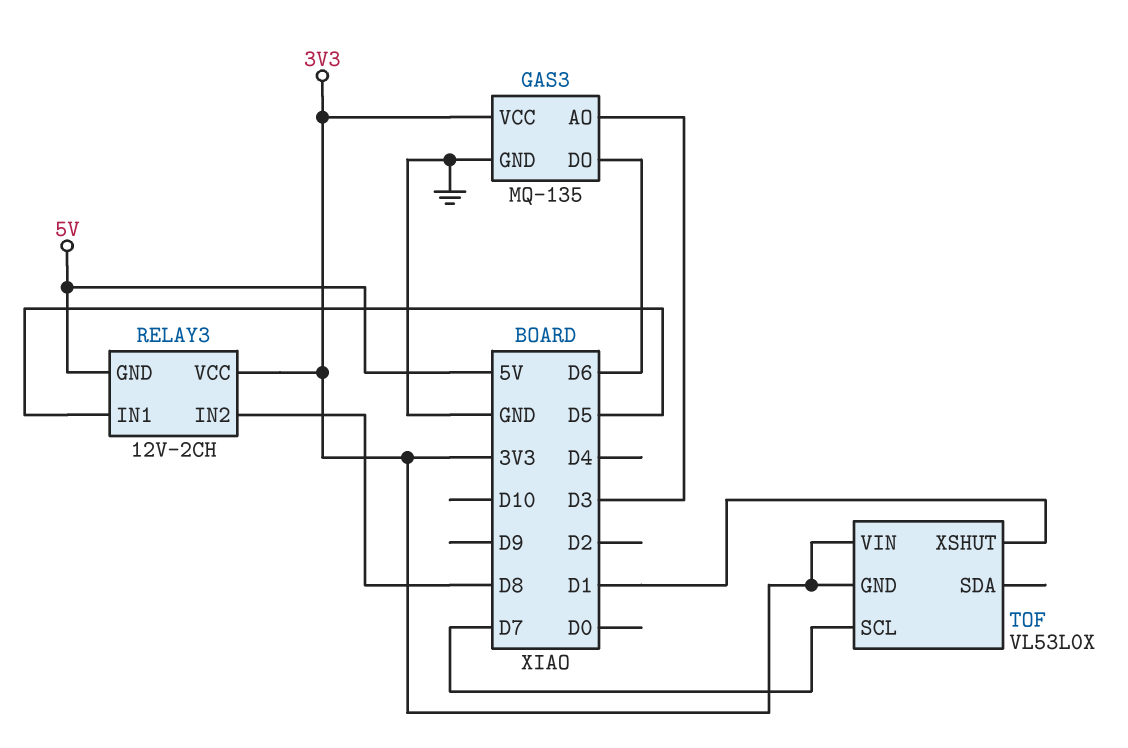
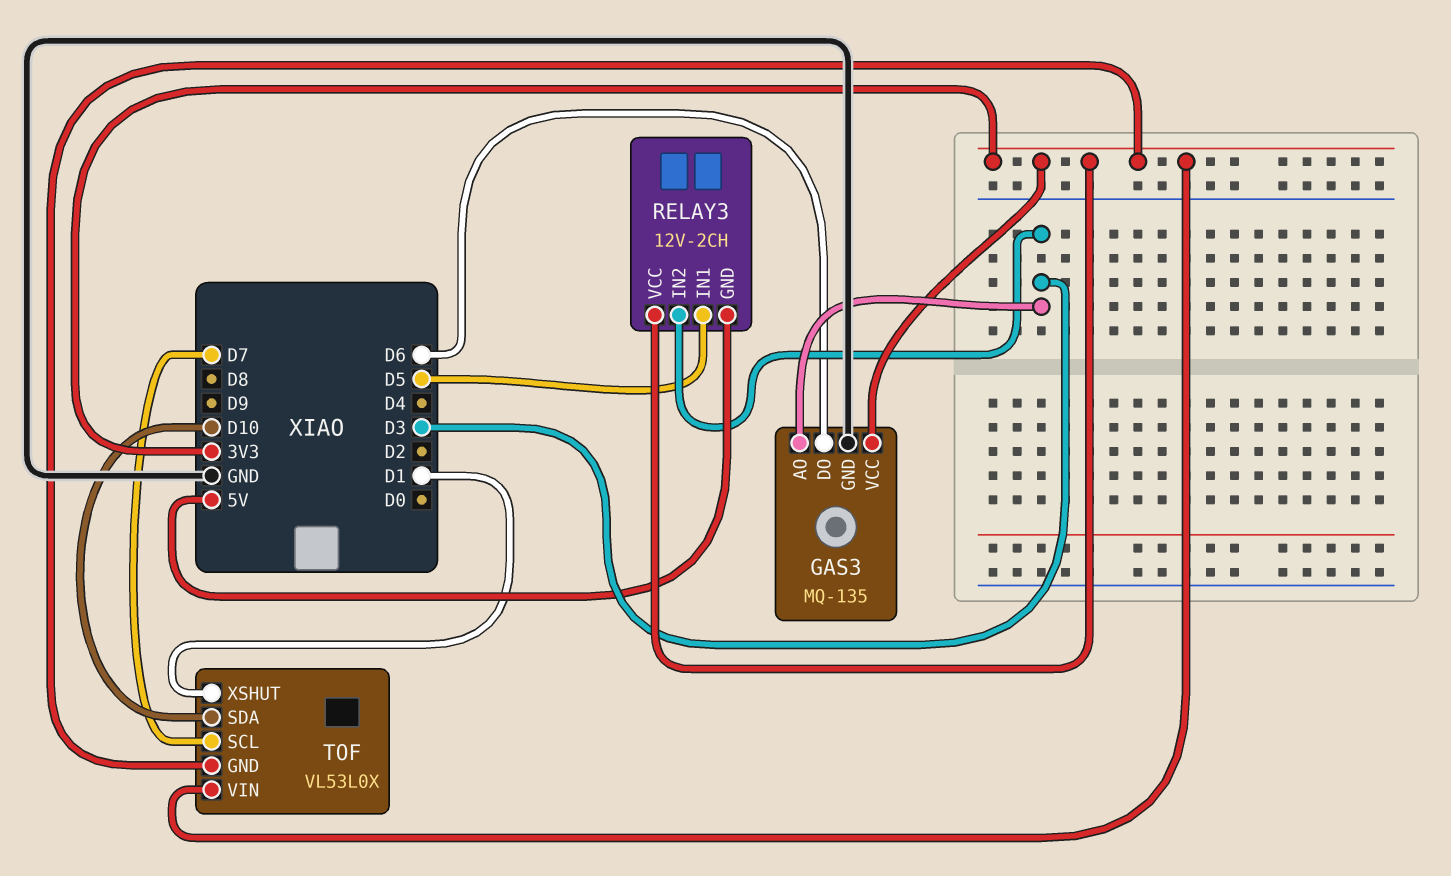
RELAY3 pin IN2: D8 -> D3
TOF pin SDA: none -> D10

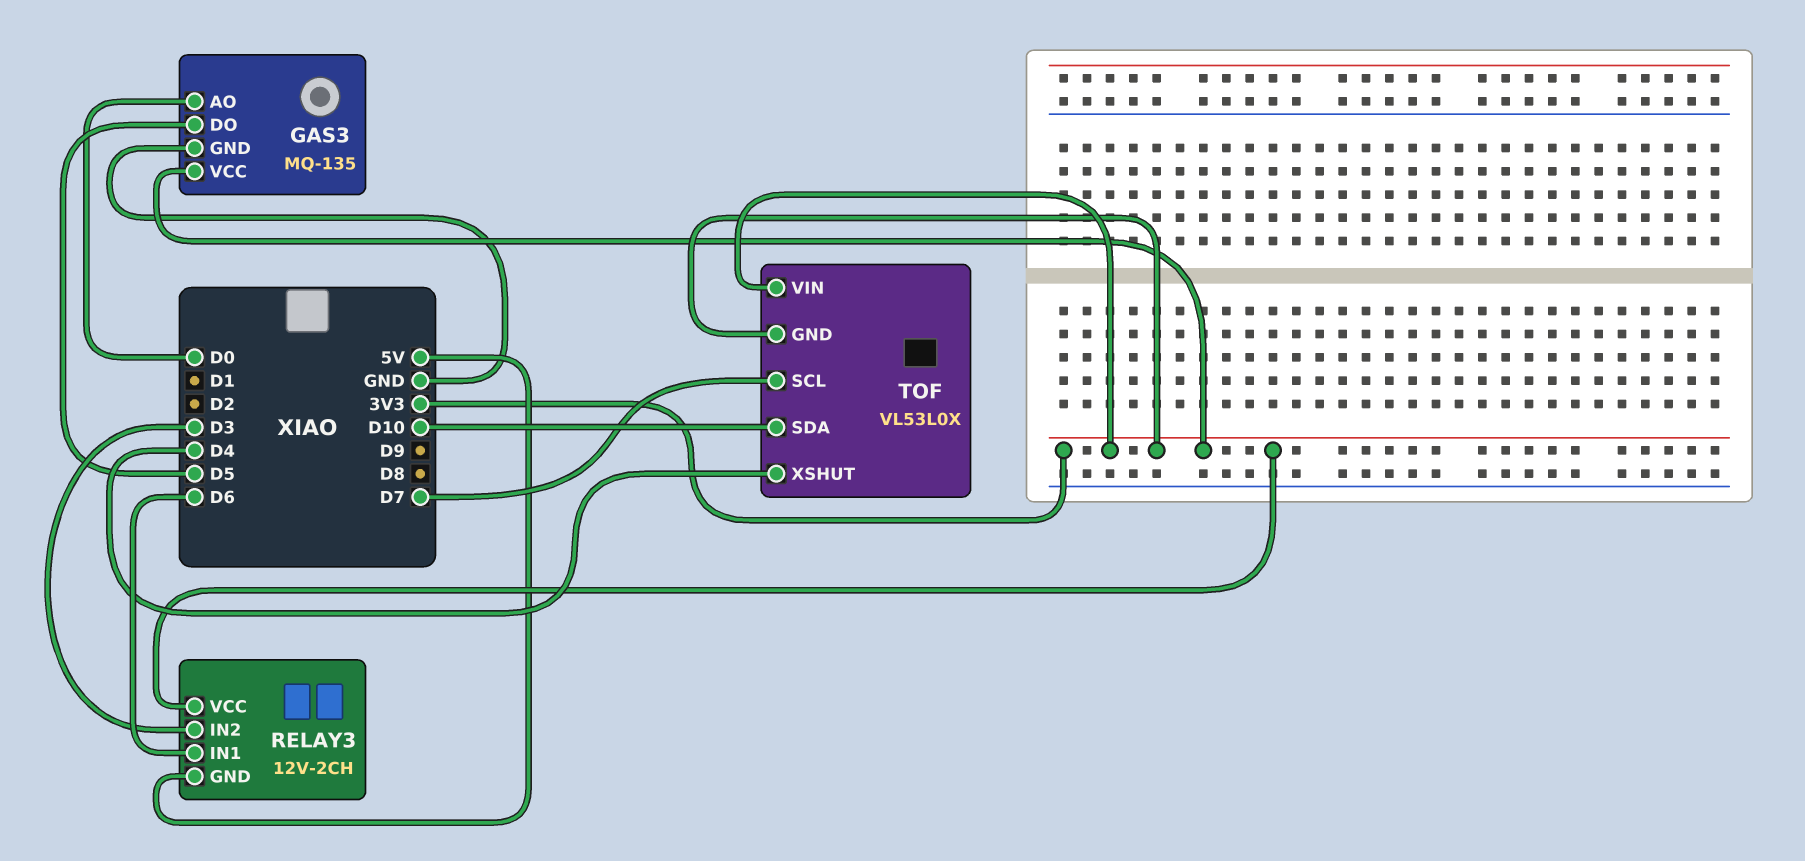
GAS3 pin AO: D3 -> D0
GAS3 pin DO: D6 -> D5
RELAY3 pin IN1: D5 -> D6
TOF pin XSHUT: D1 -> D4

